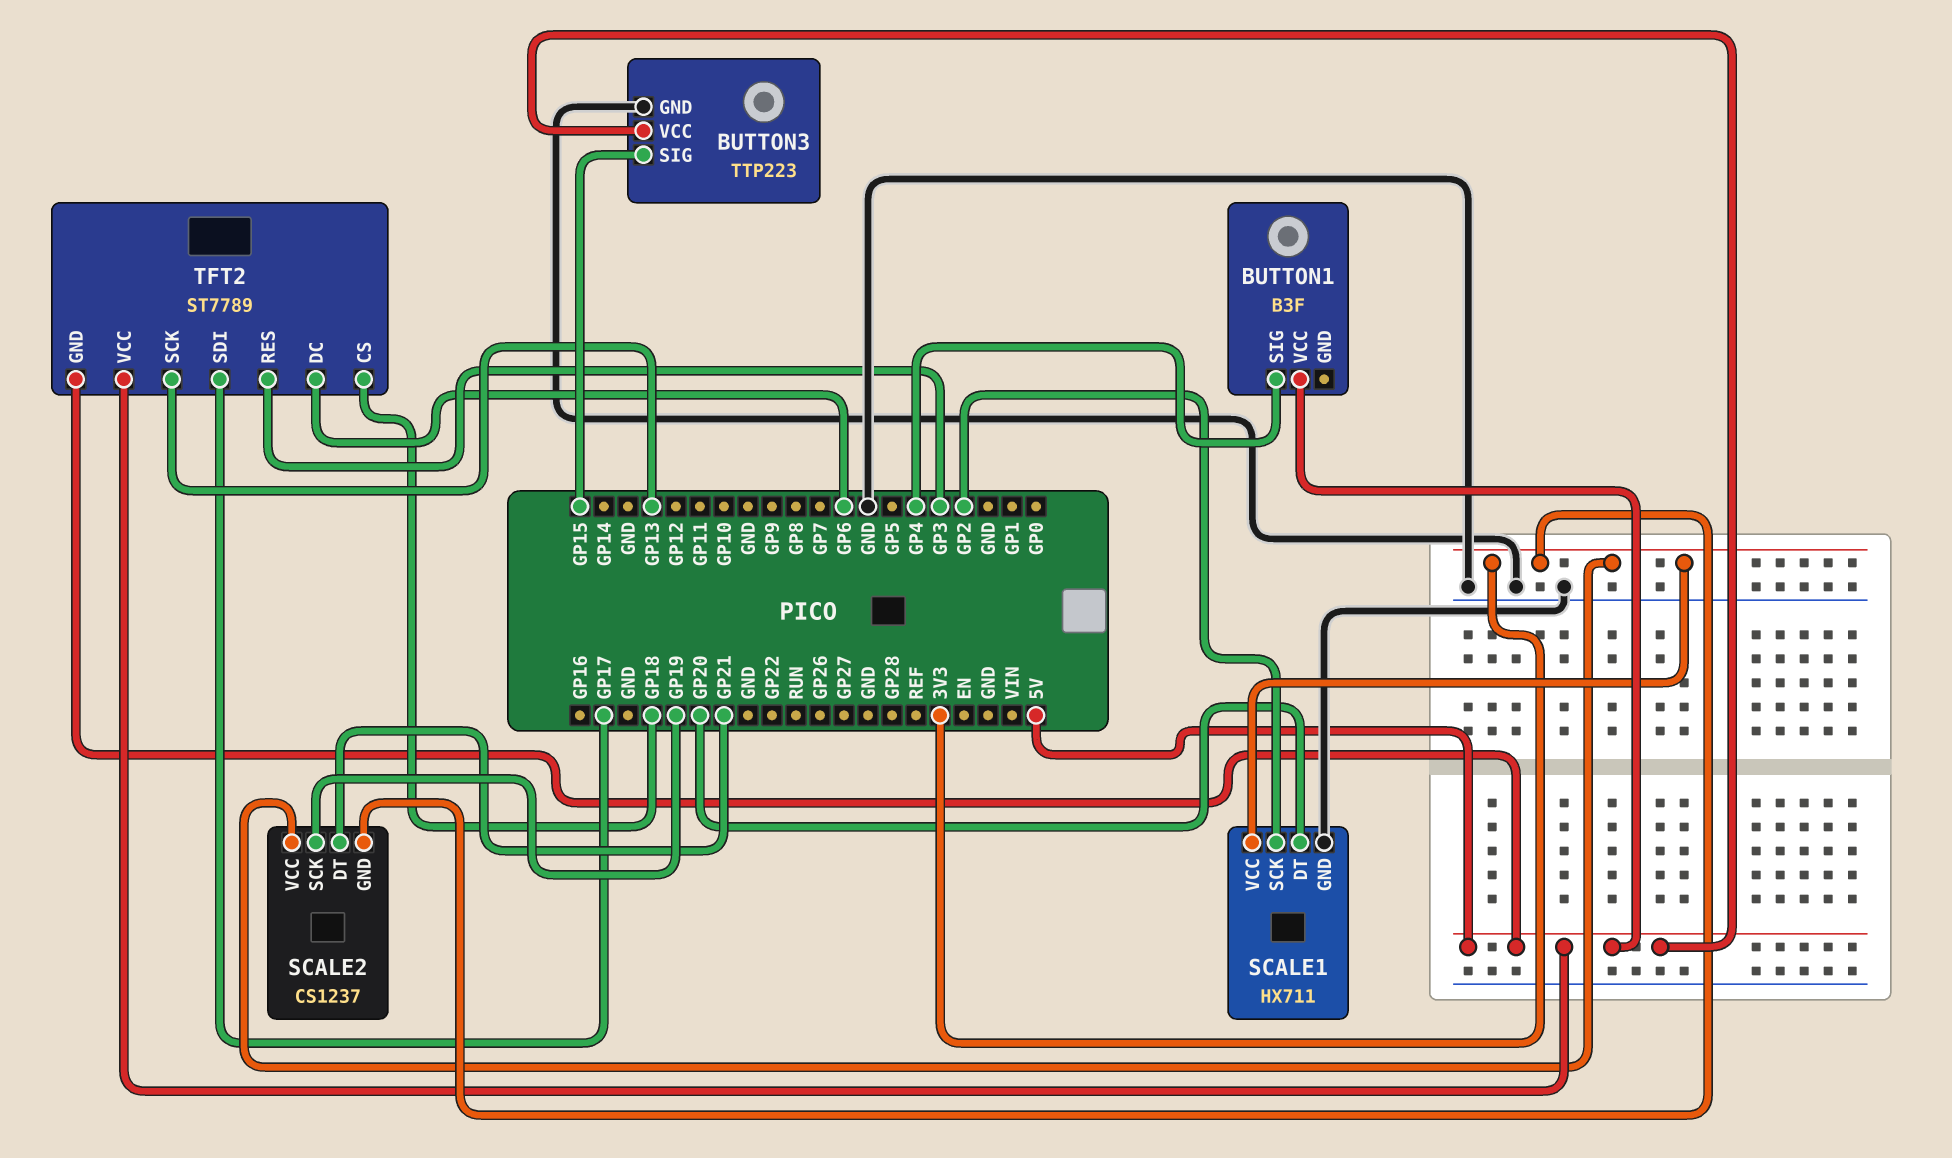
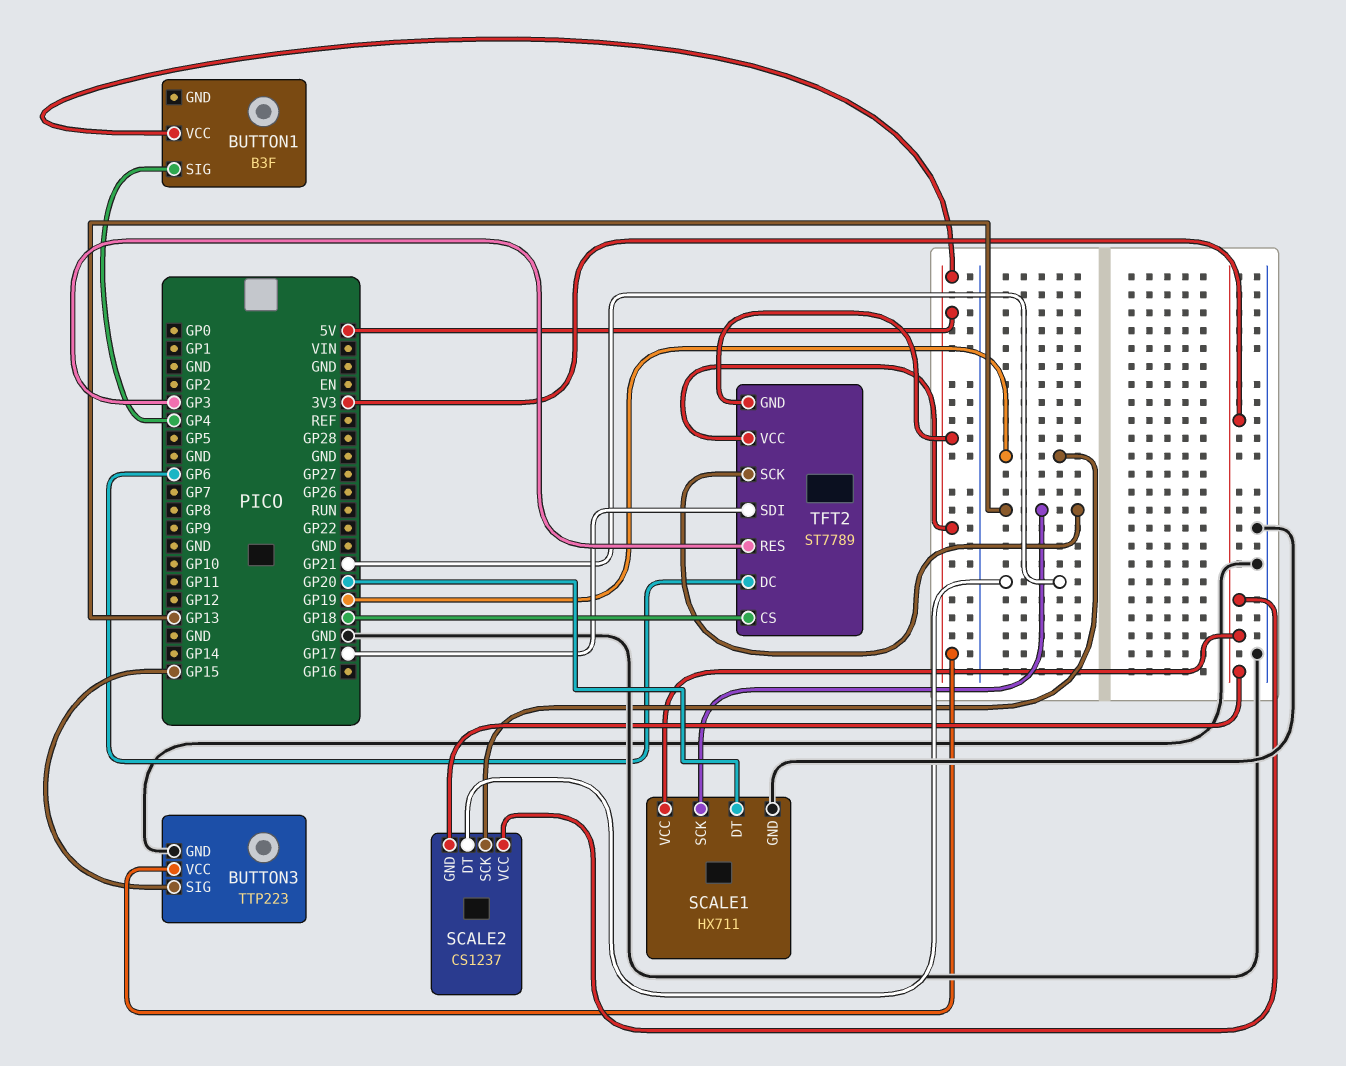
SCALE1 pin SCK: GP2 -> GP13

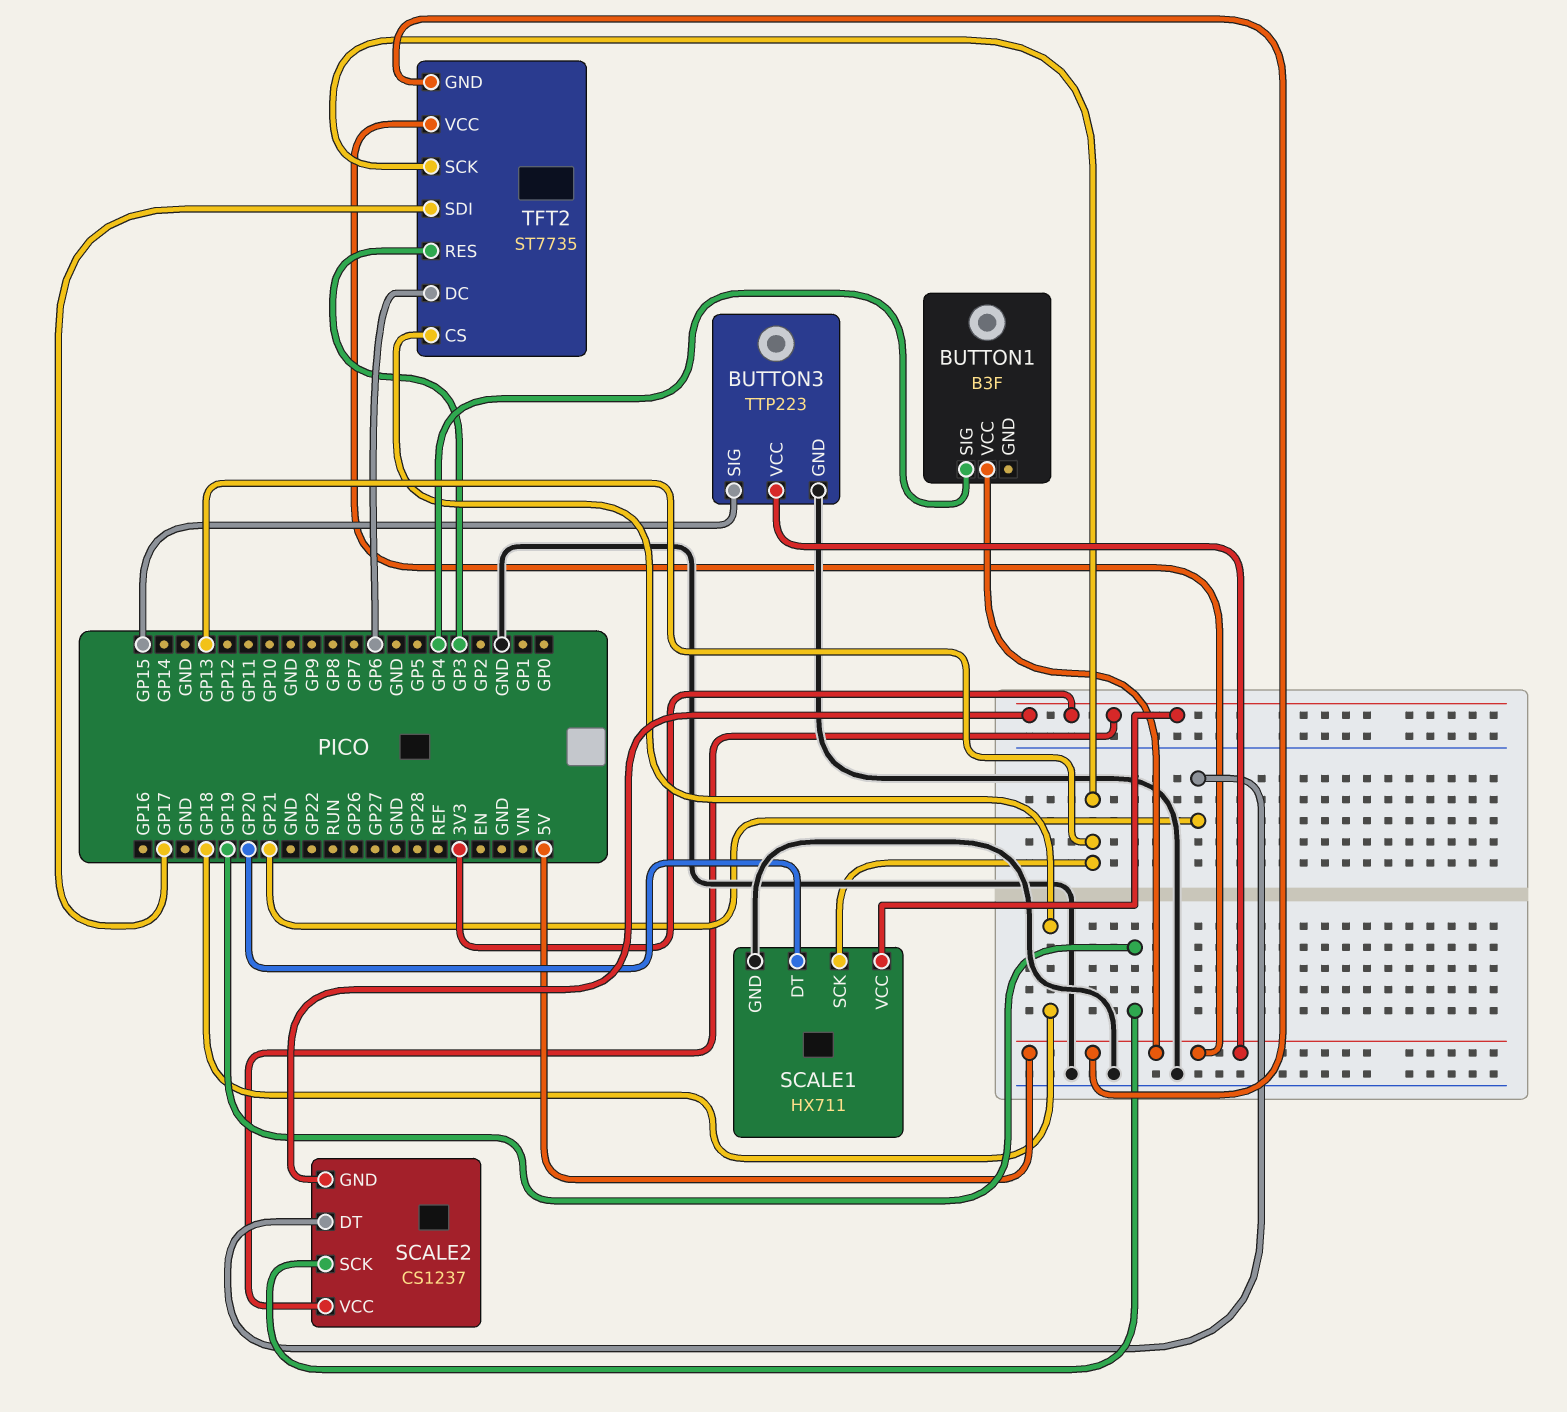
TFT2: ST7789 -> ST7735

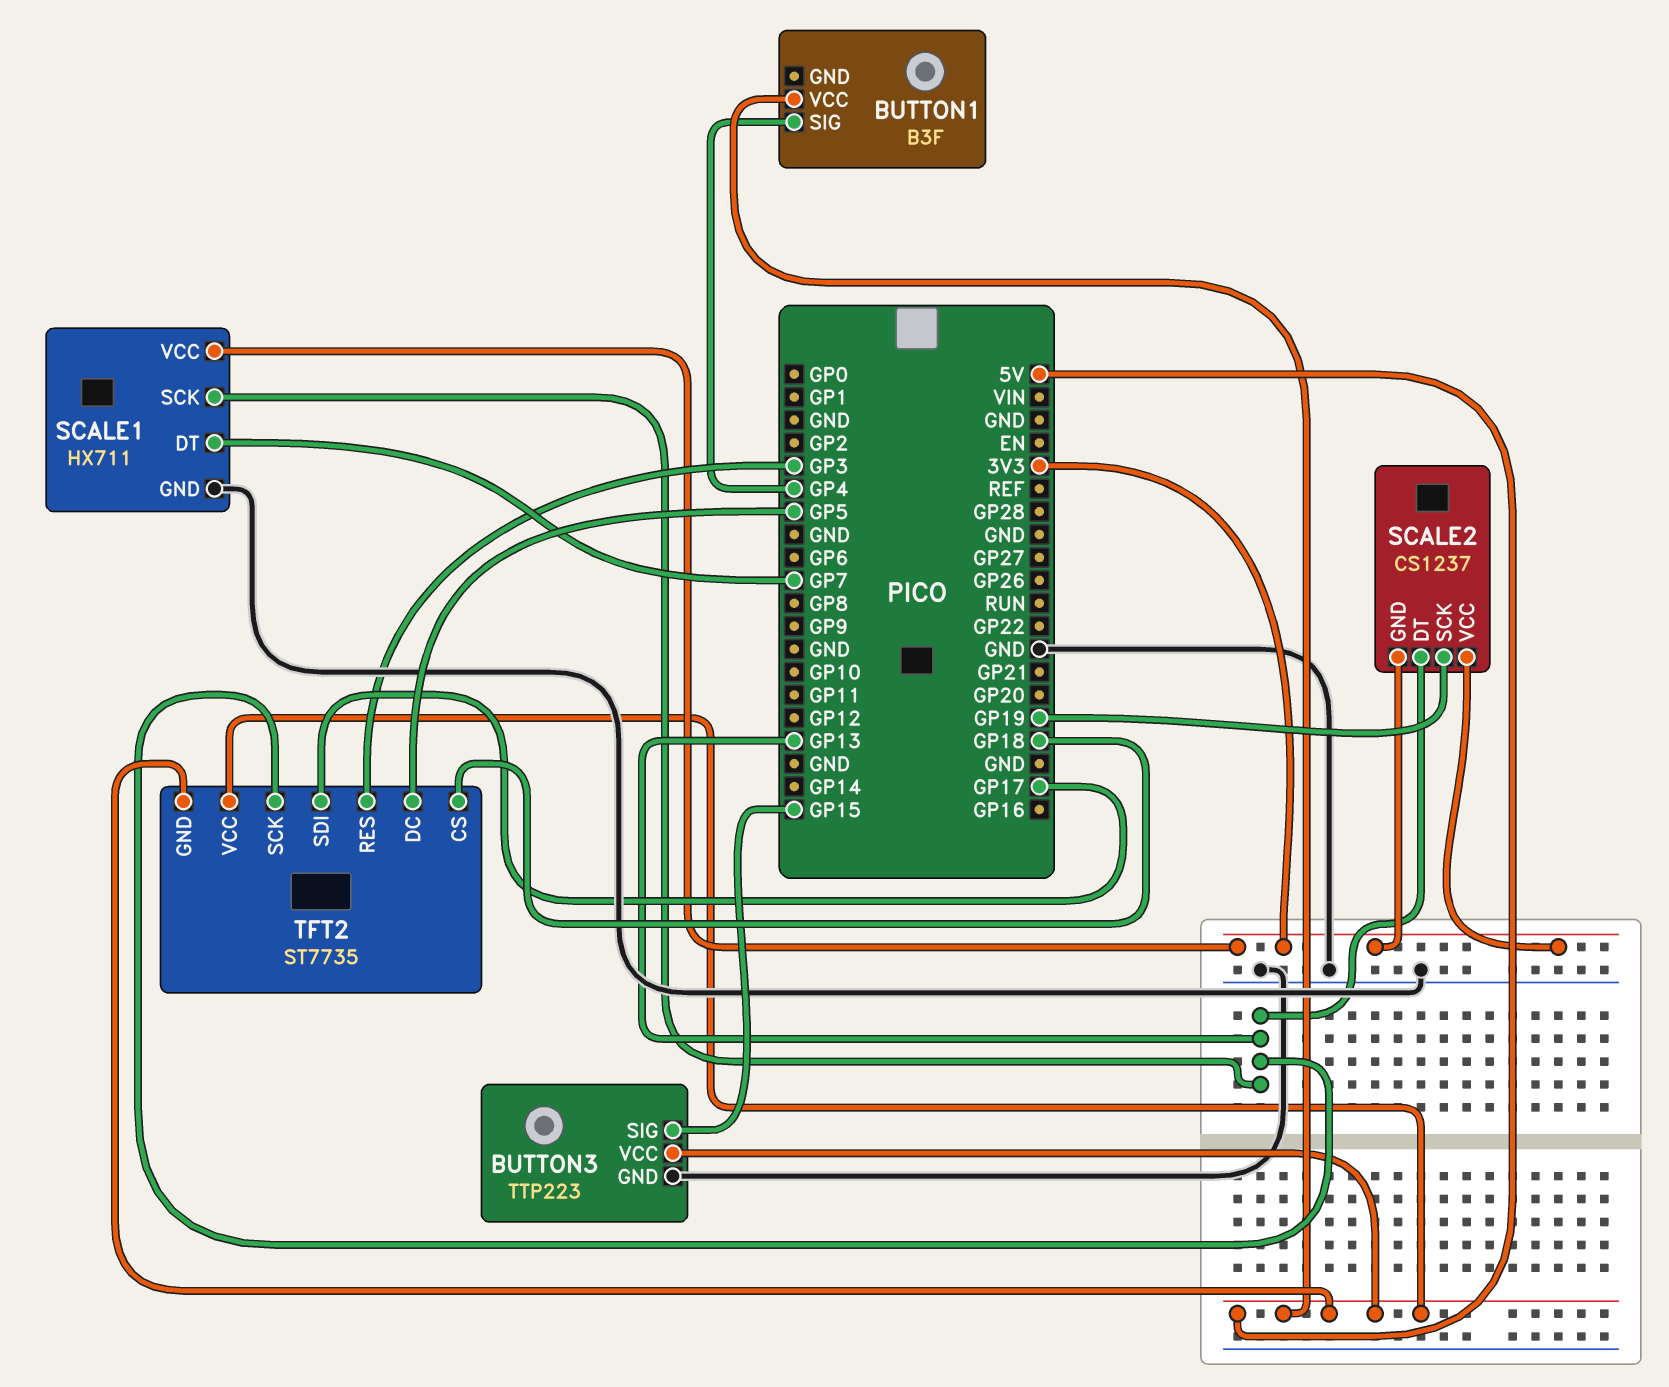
SCALE1 pin DT: GP20 -> GP7
SCALE2 pin DT: GP21 -> GP13
TFT2 pin DC: GP6 -> GP5

